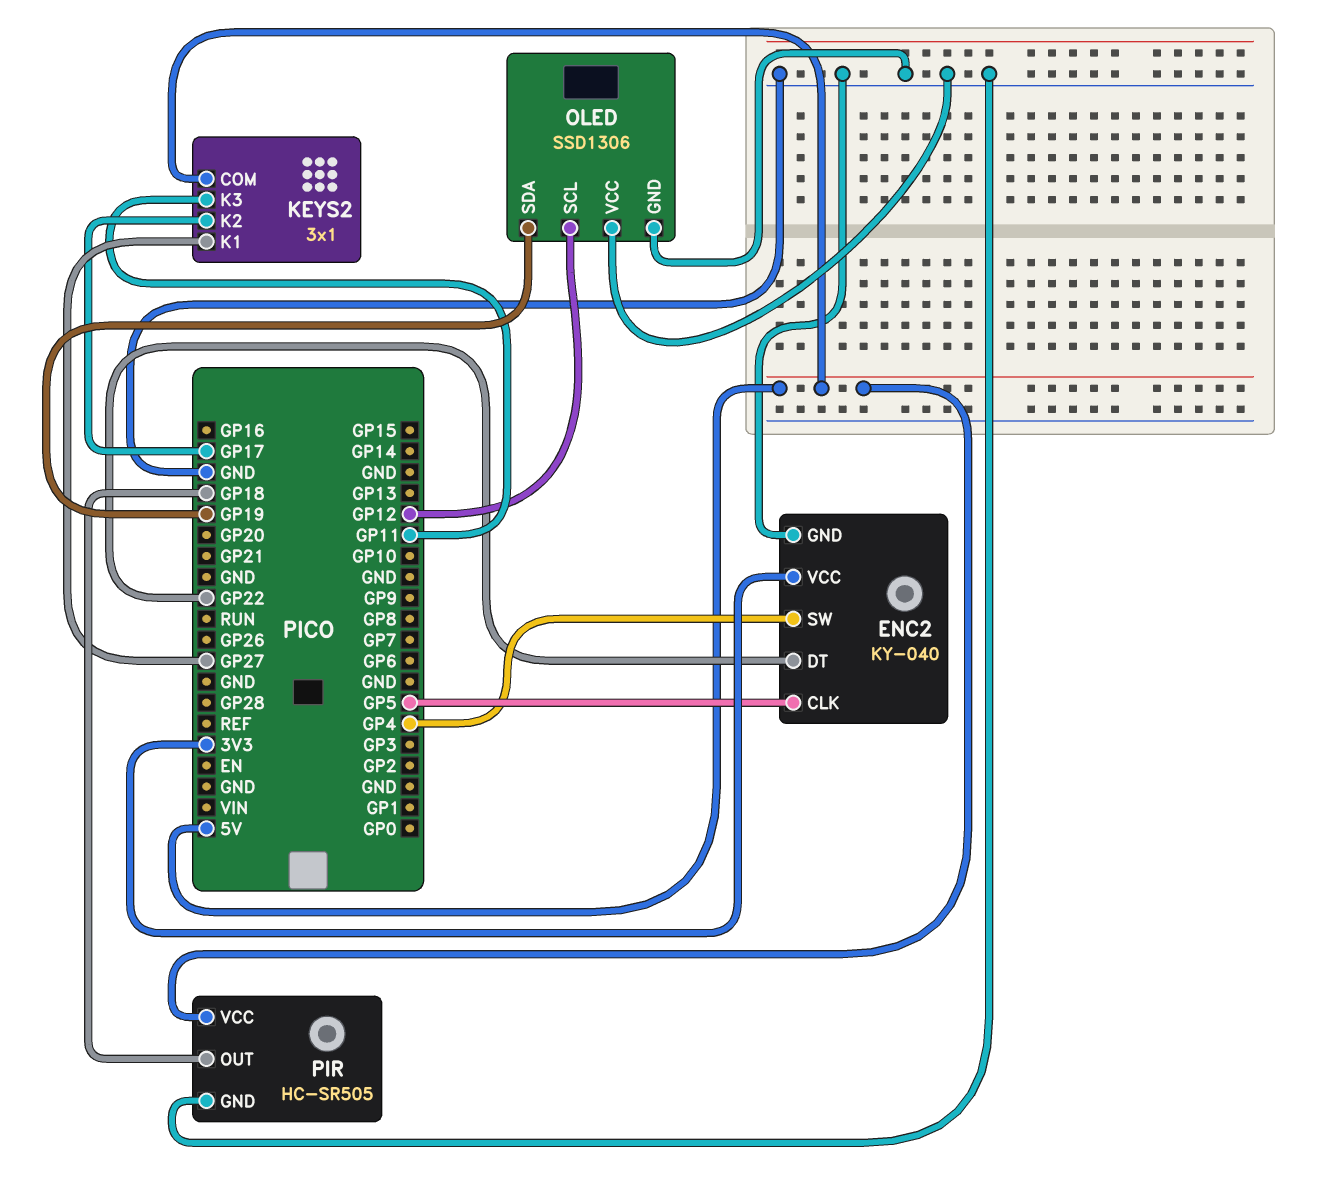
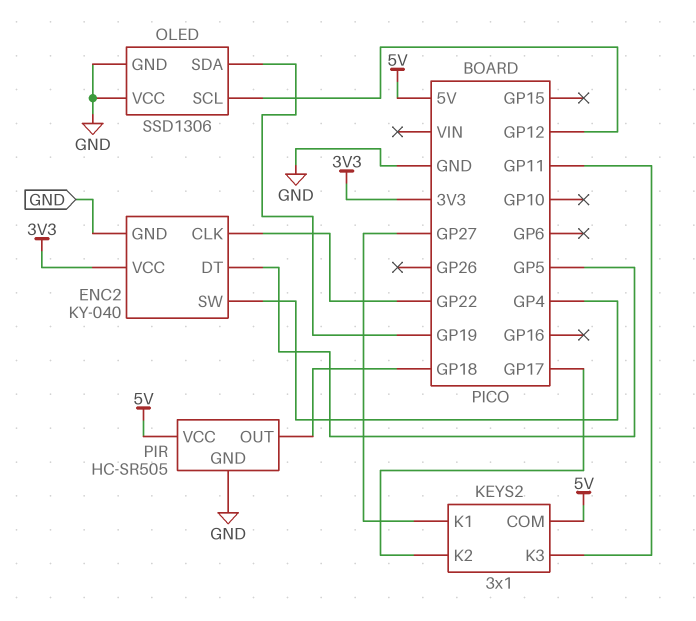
ENC2 pin CLK: GP5 -> GP22
ENC2 pin DT: GP22 -> GP5

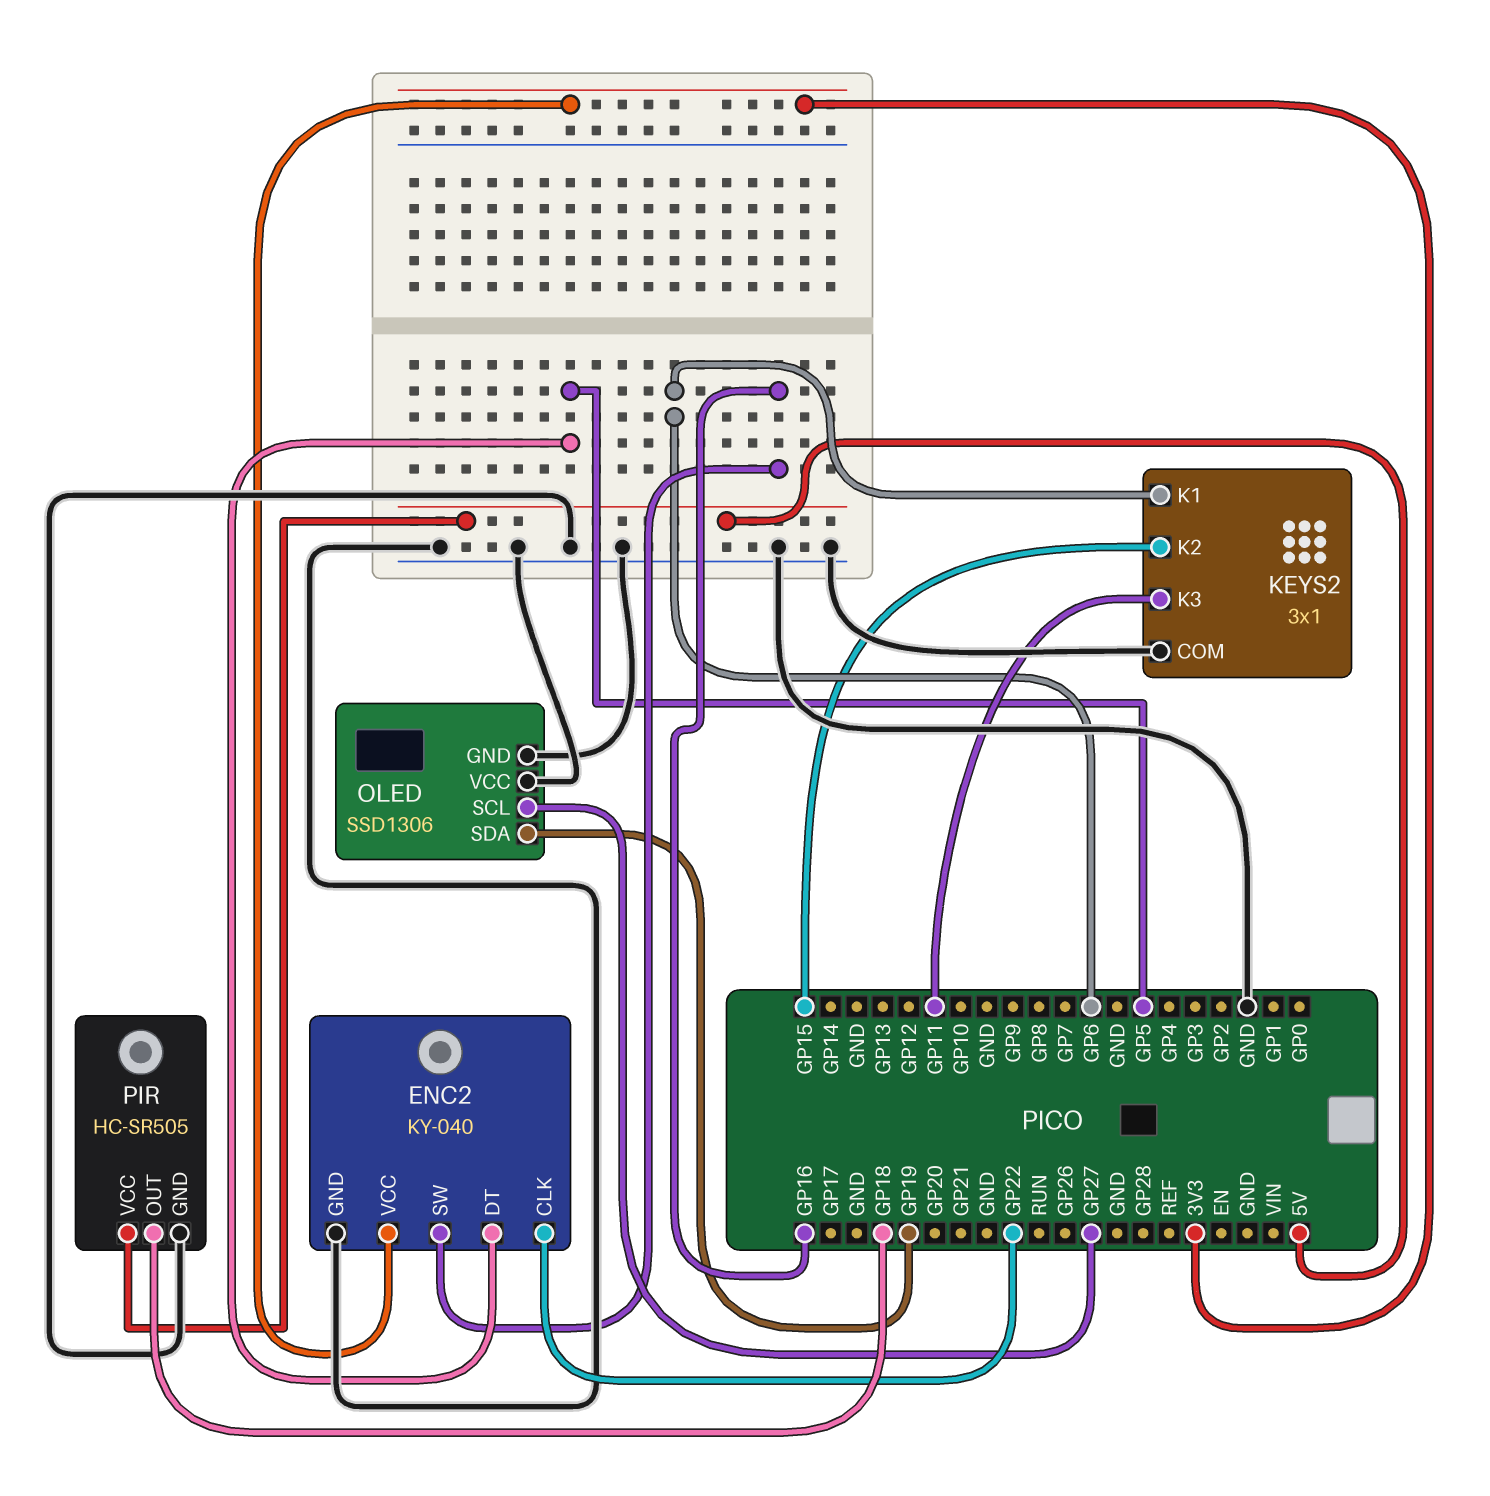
ENC2 pin SW: GP4 -> GP16
KEYS2 pin COM: 5V -> GND
KEYS2 pin K1: GP27 -> GP6
KEYS2 pin K2: GP17 -> GP15
OLED pin SCL: GP12 -> GP27

